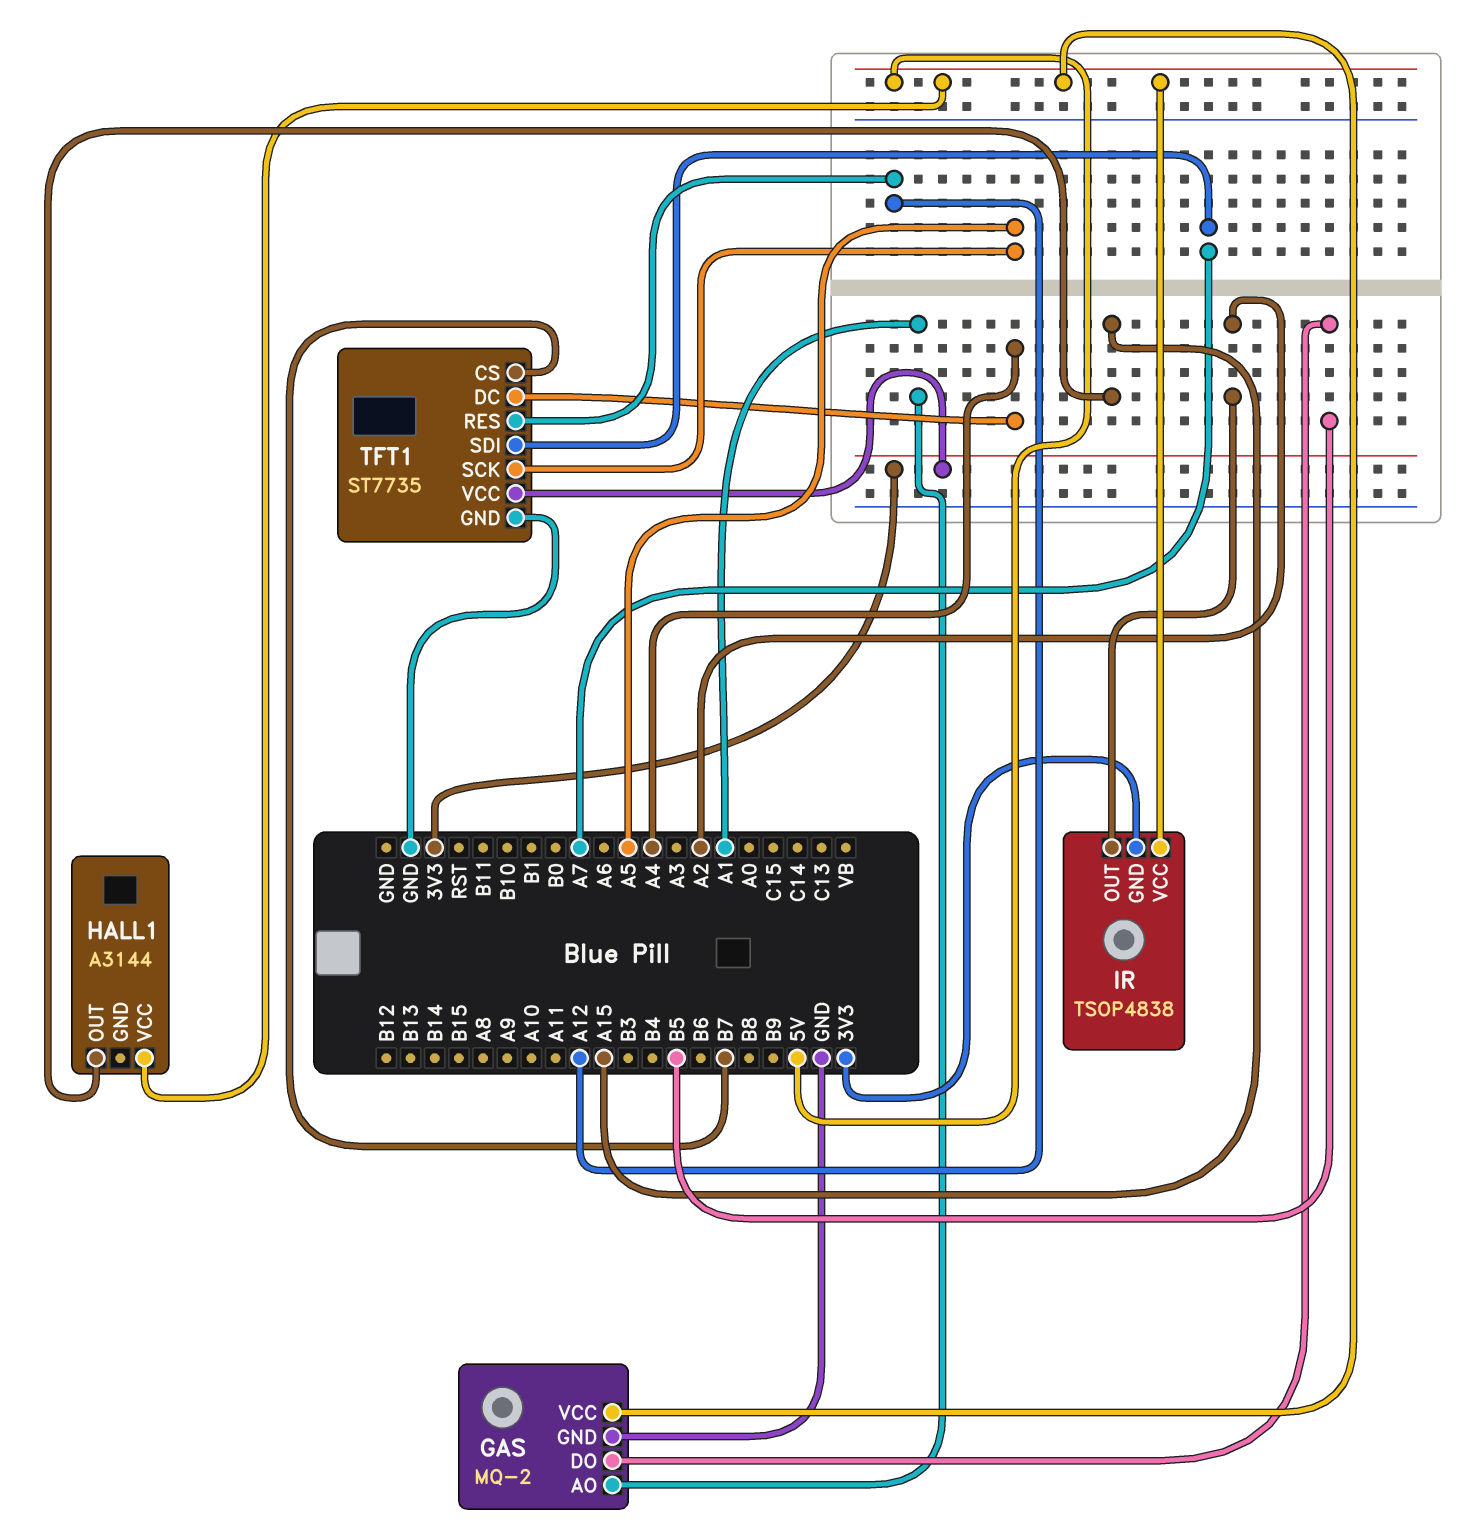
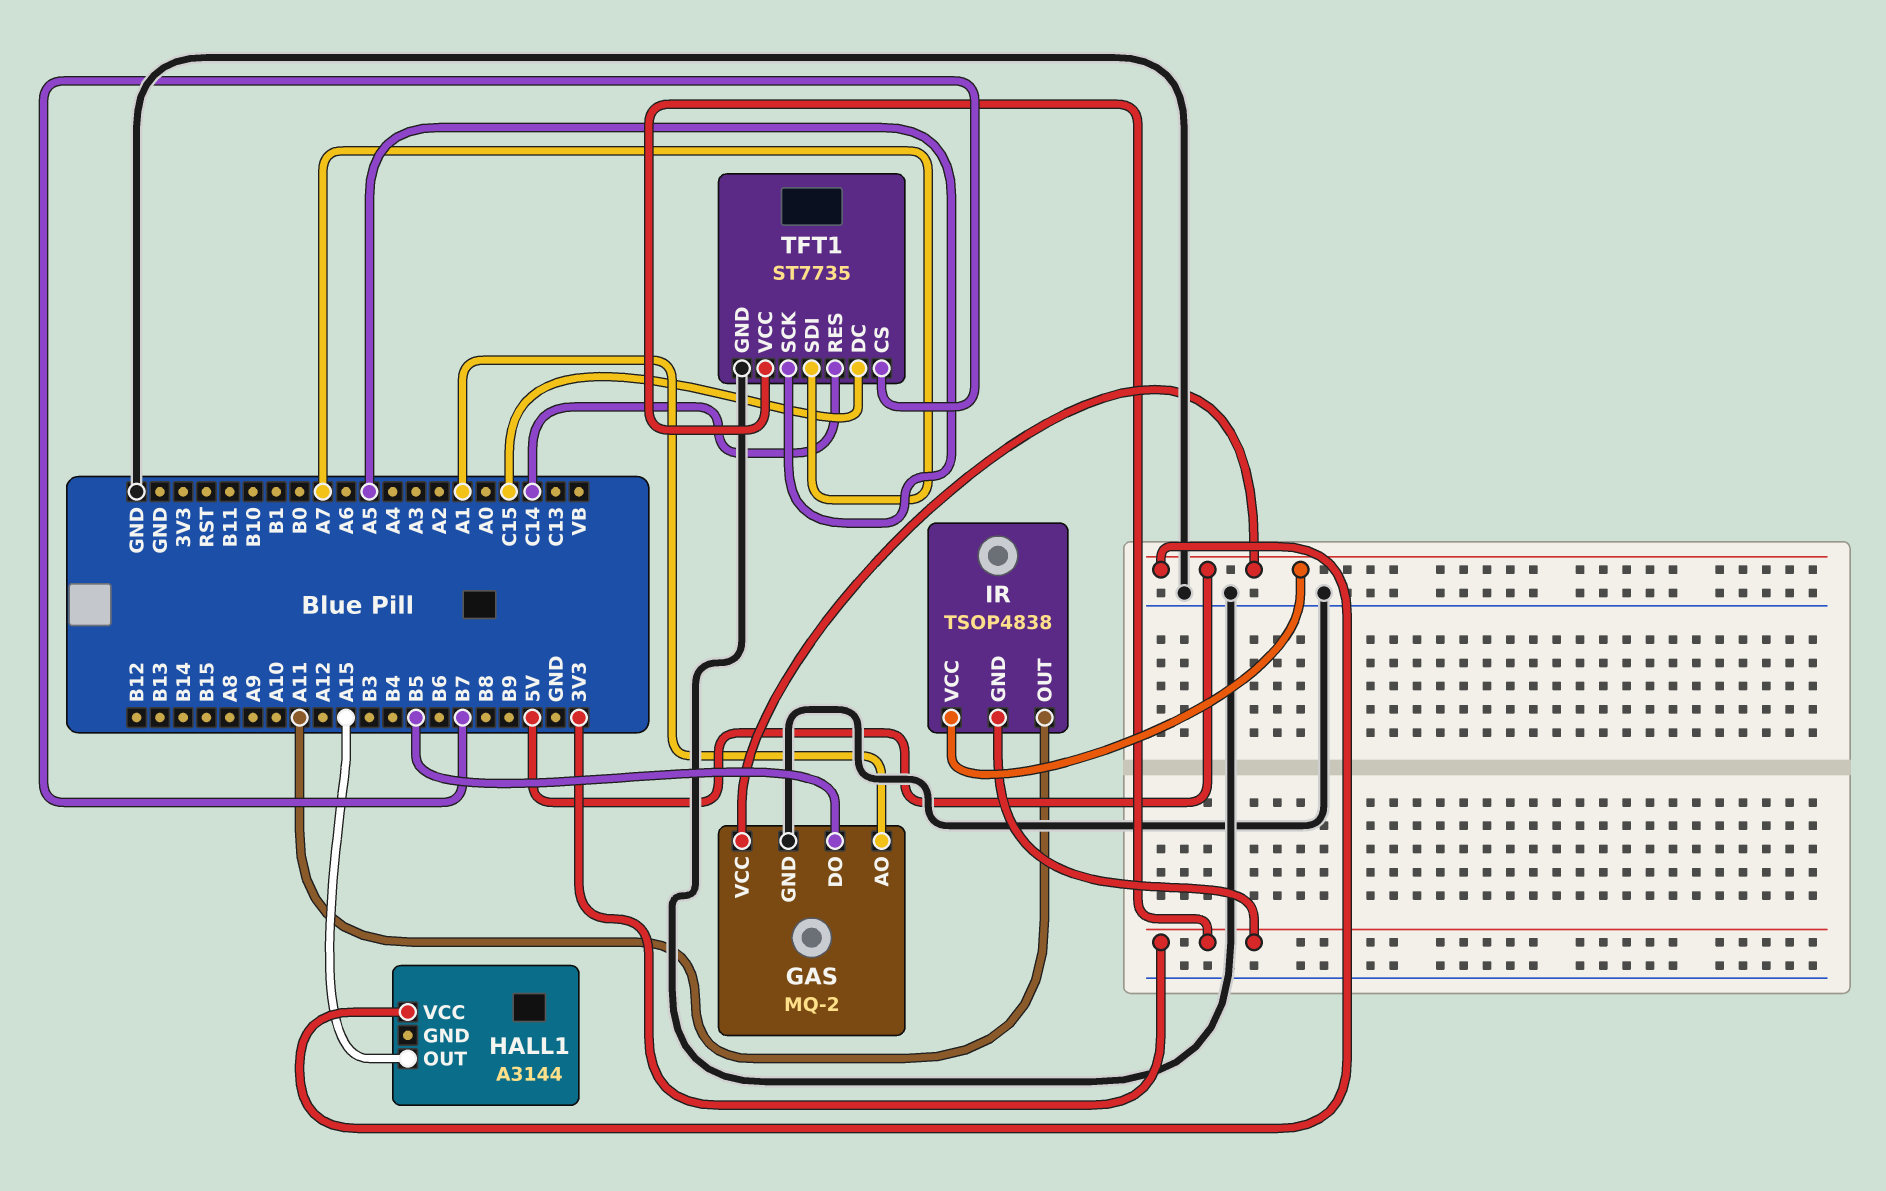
IR pin OUT: A2 -> A11
TFT1 pin DC: A4 -> C15
TFT1 pin RES: A12 -> C14

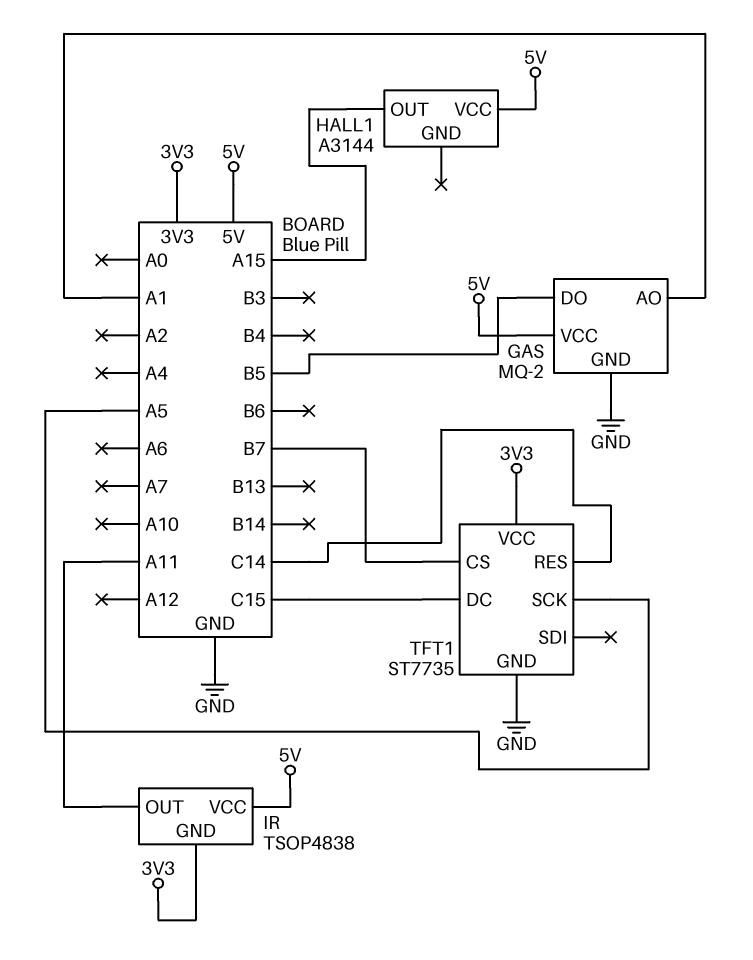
TFT1 pin SDI: A7 -> none

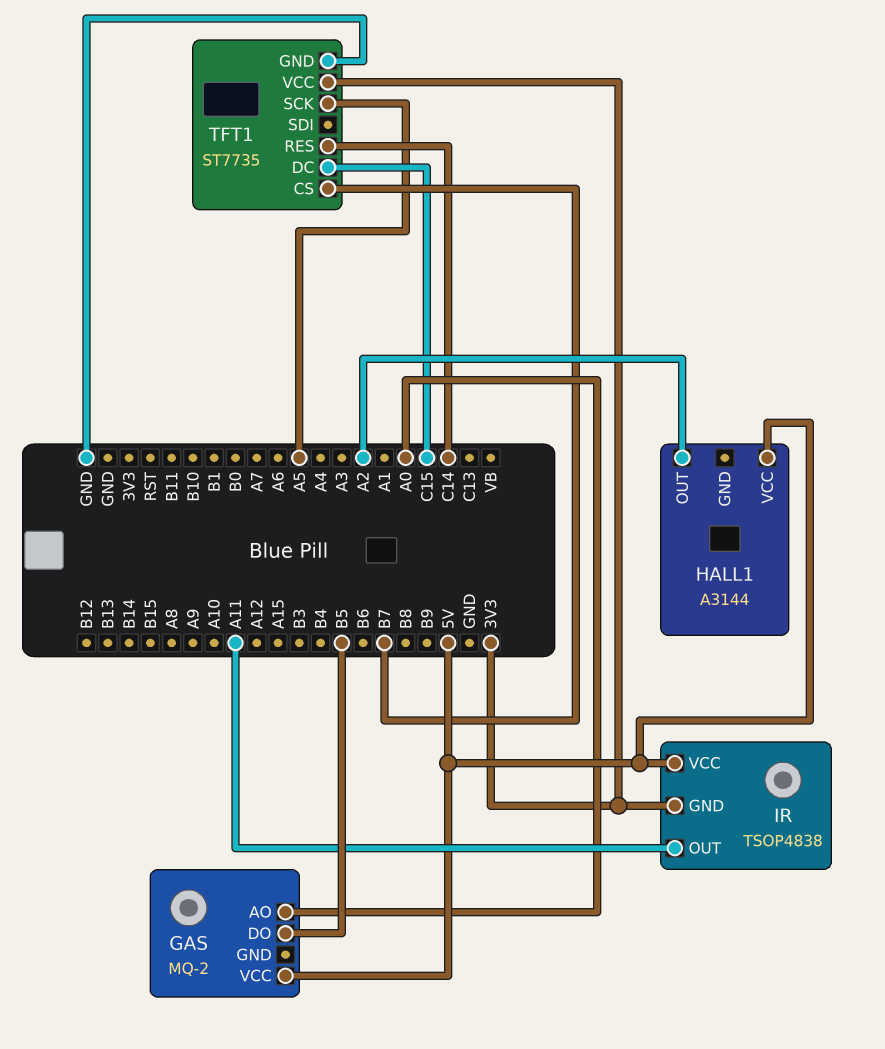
GAS pin AO: A1 -> A0
GAS pin GND: GND -> none
HALL1 pin OUT: A15 -> A2

